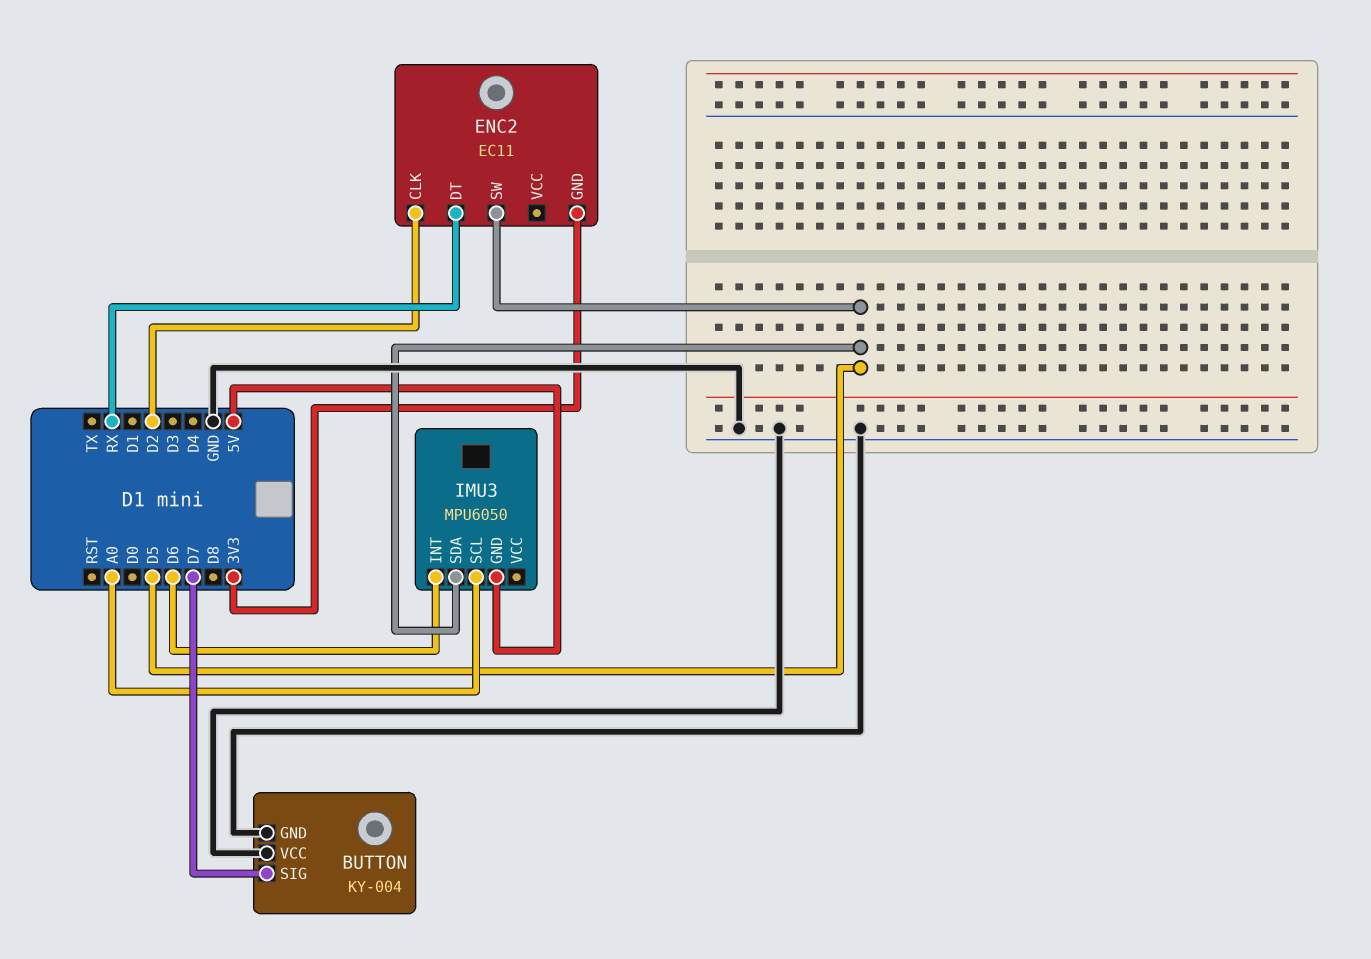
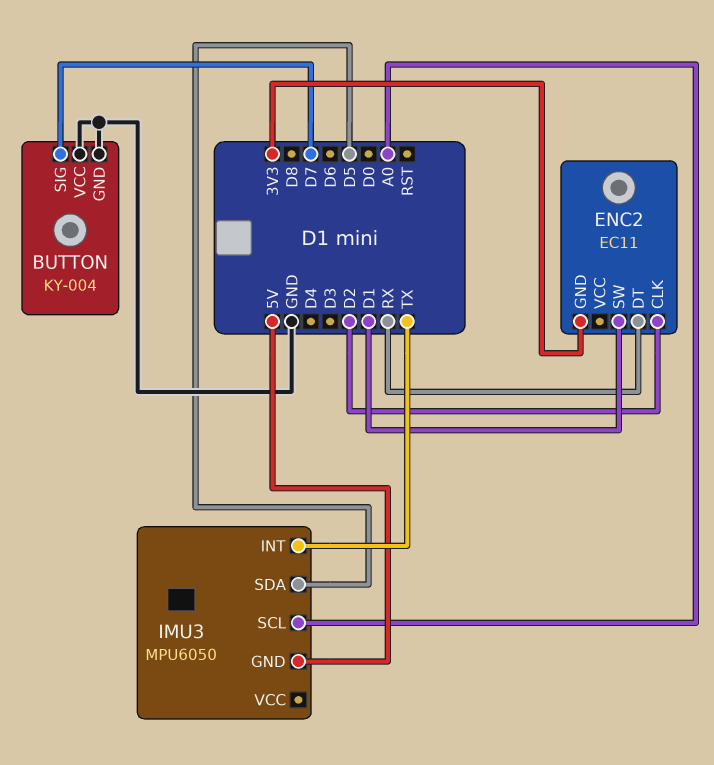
ENC2 pin SW: D5 -> D1
IMU3 pin INT: D6 -> TX

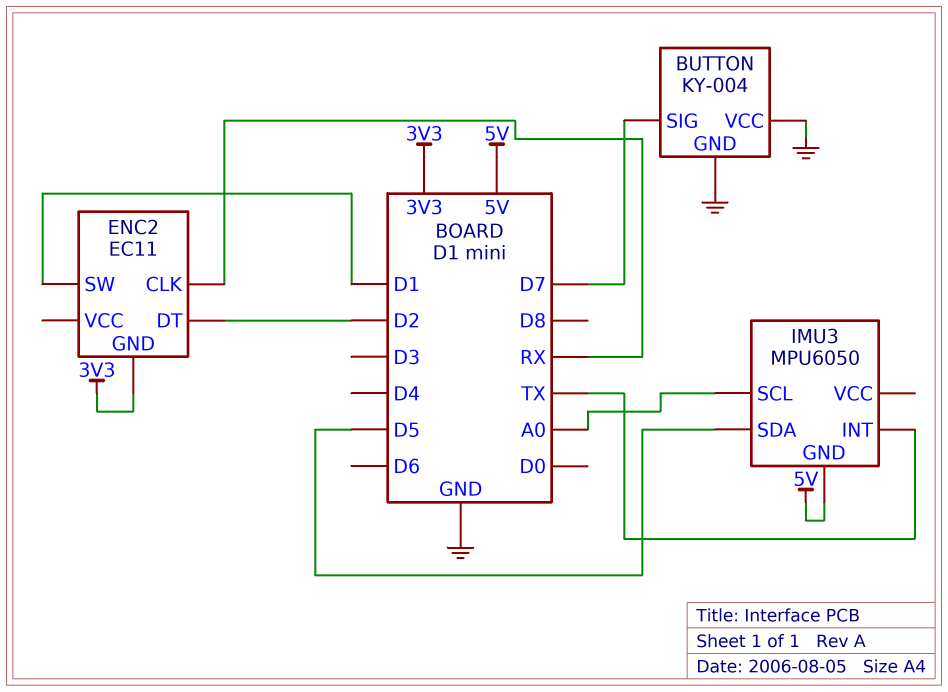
ENC2 pin CLK: D2 -> RX
ENC2 pin DT: RX -> D2

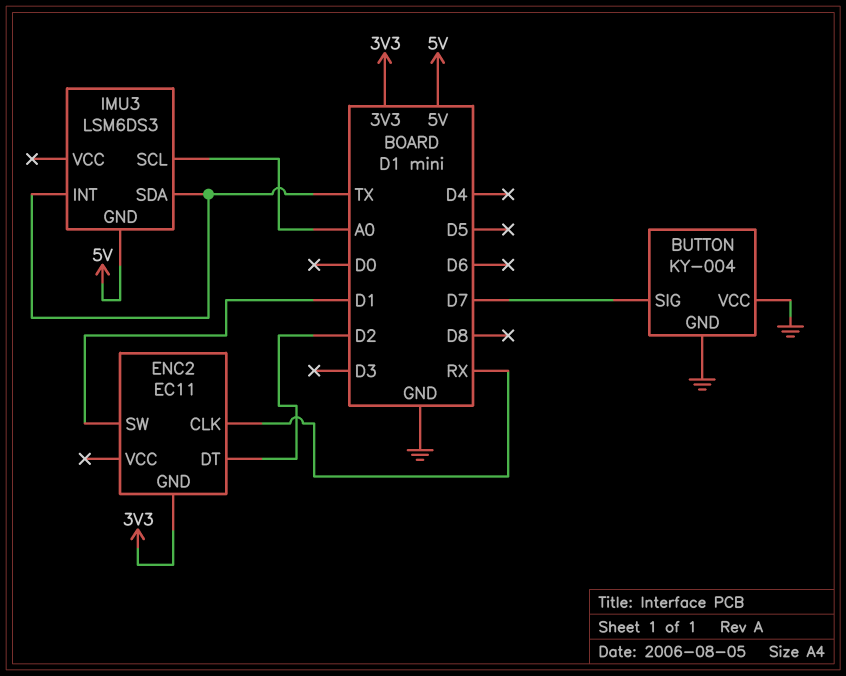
IMU3: MPU6050 -> LSM6DS3
IMU3 pin SDA: D5 -> TX

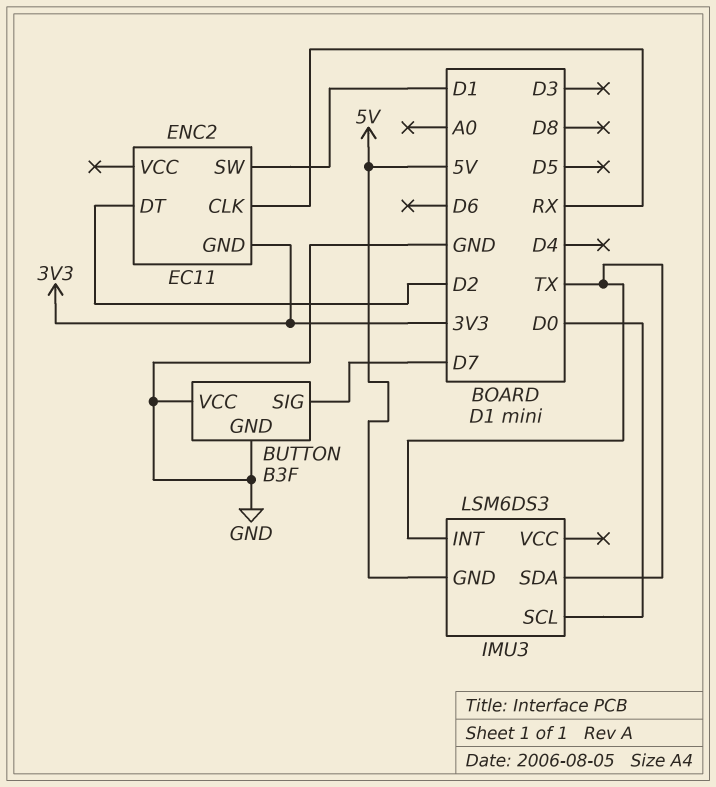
BUTTON: KY-004 -> B3F
IMU3 pin SCL: A0 -> D0

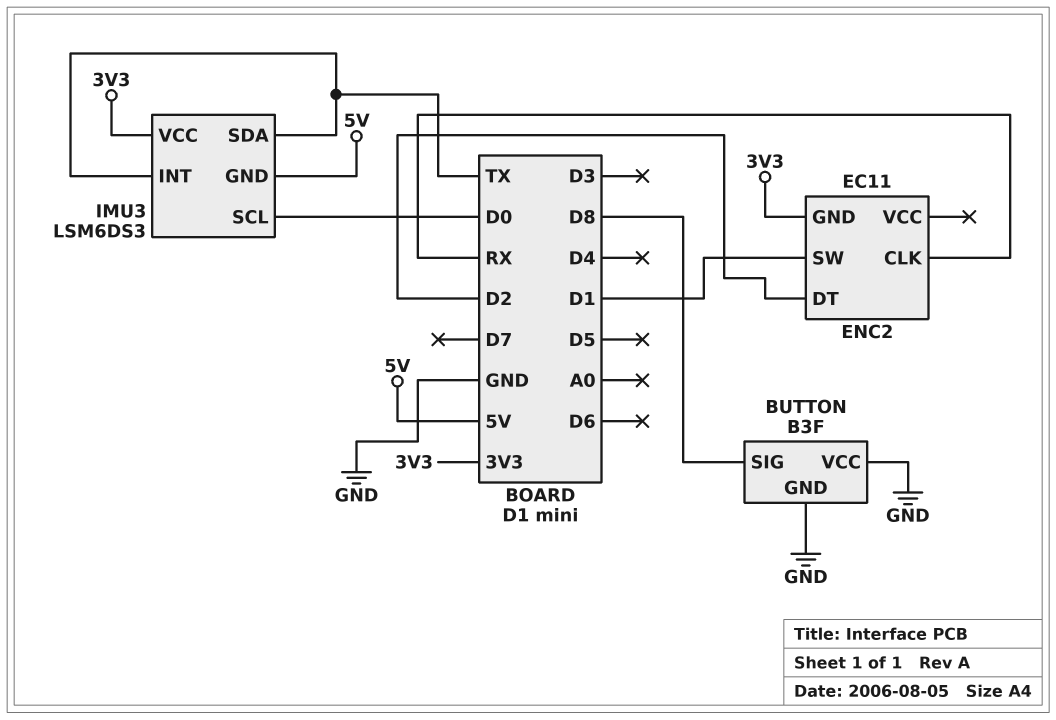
BUTTON pin SIG: D7 -> D8
IMU3 pin VCC: none -> 3V3

